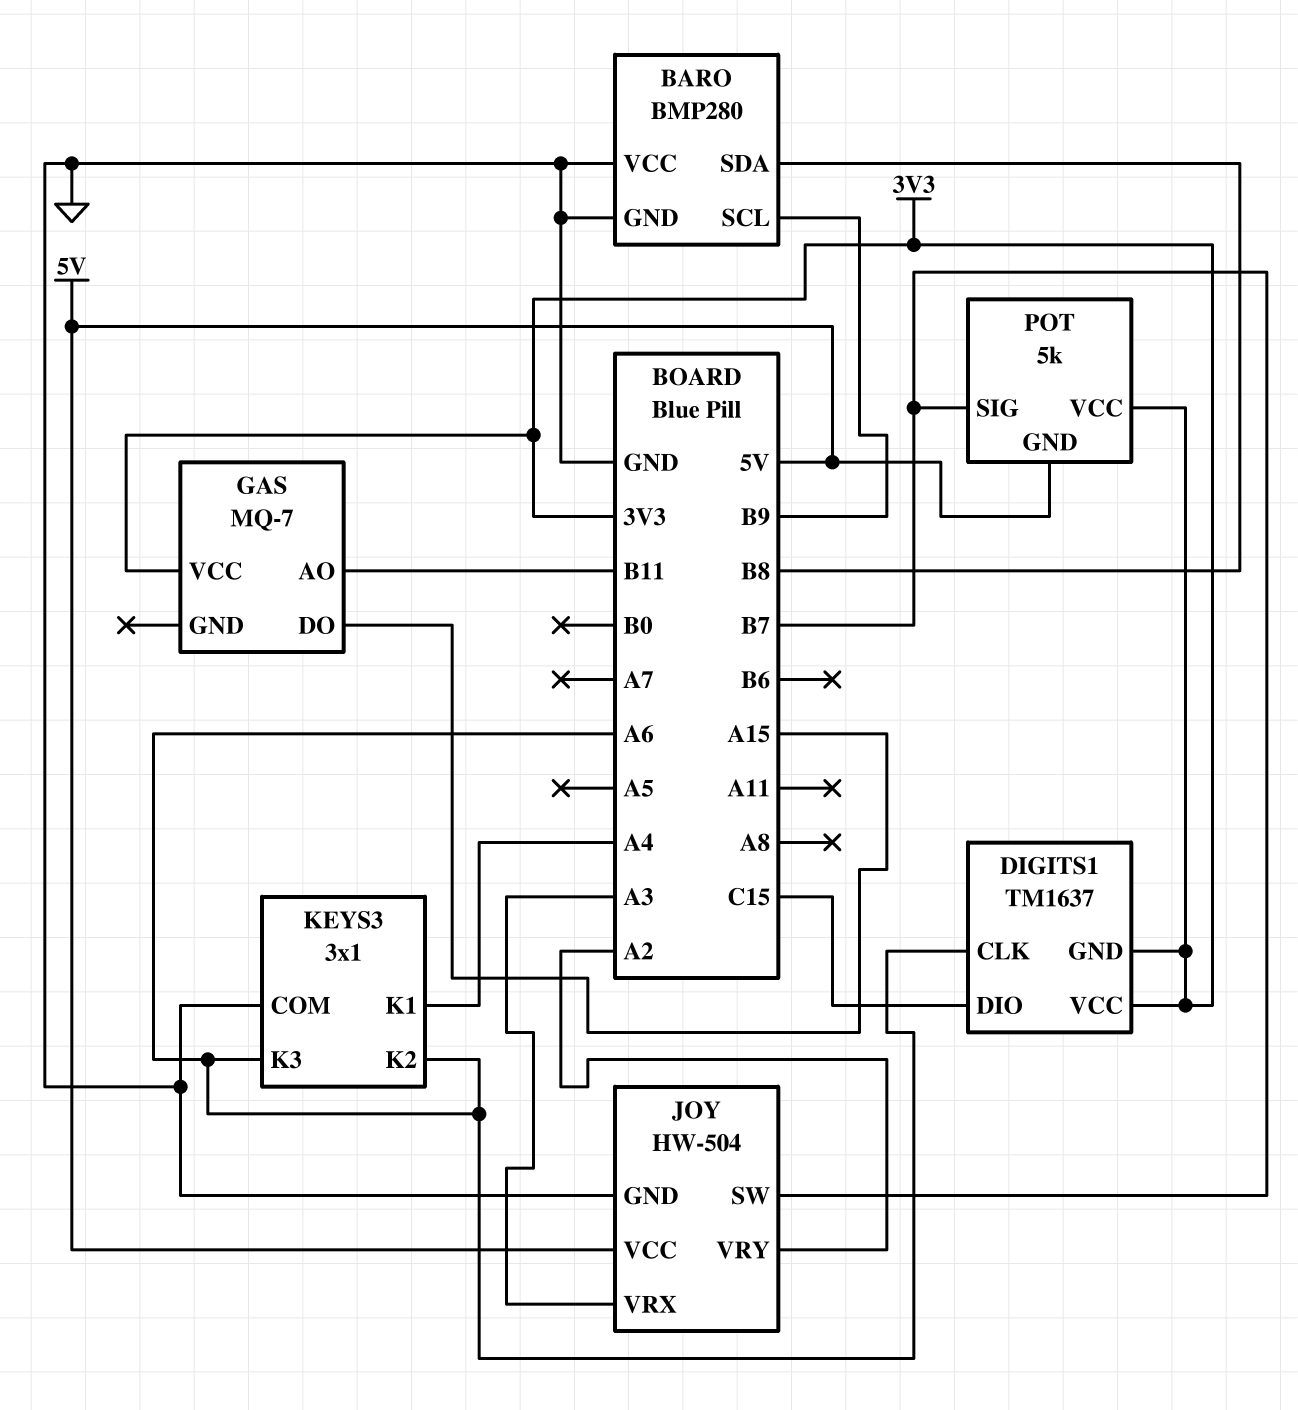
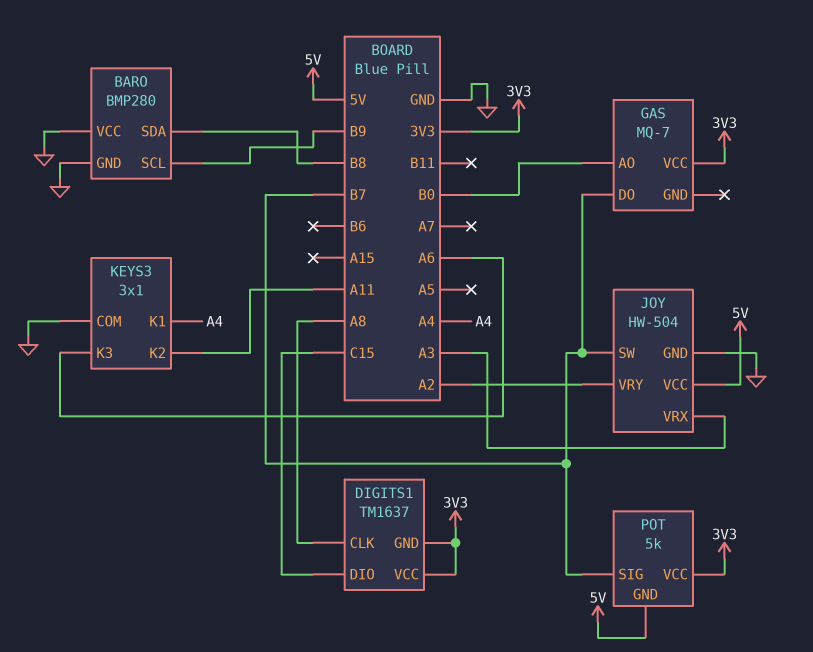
DIGITS1 pin CLK: A6 -> A8
GAS pin AO: B11 -> B0
GAS pin DO: A15 -> B7
KEYS3 pin K2: A6 -> A11

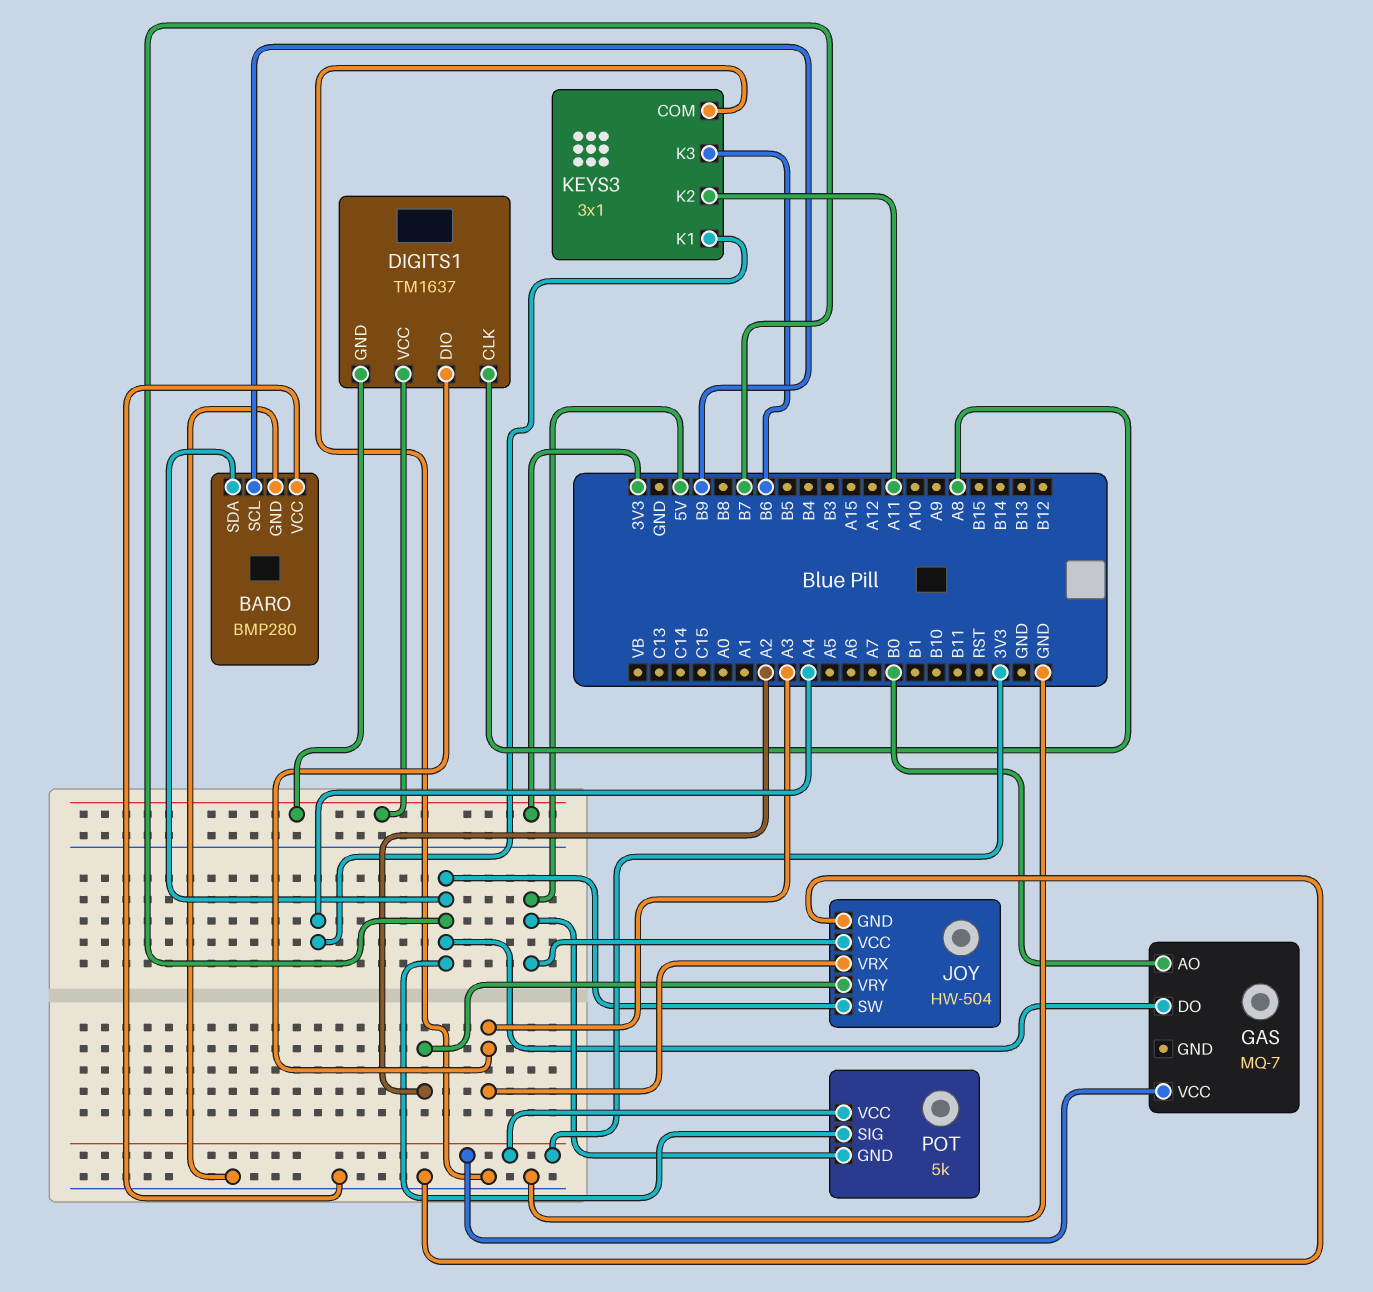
BARO pin SDA: B8 -> B7
DIGITS1 pin DIO: C15 -> A3
KEYS3 pin K3: A6 -> B6

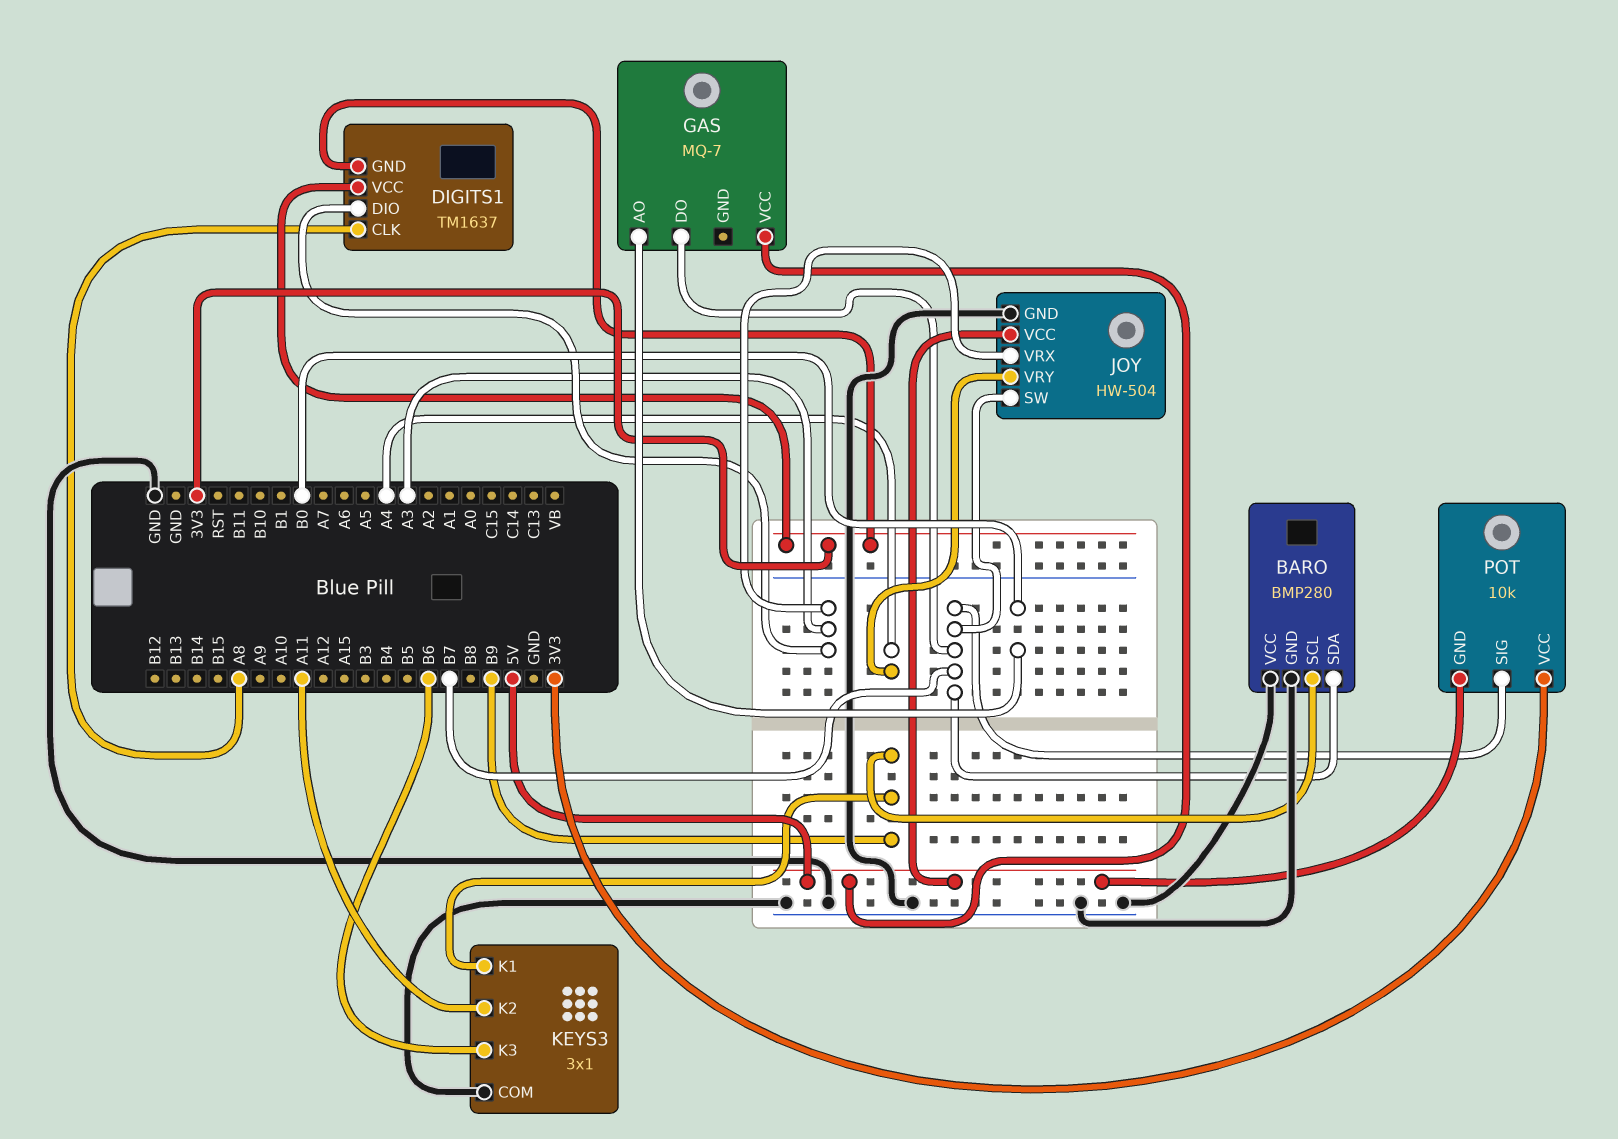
GAS pin VCC: 3V3 -> 5V
JOY pin VRY: A2 -> A4
KEYS3 pin K1: A4 -> B9
POT: 5k -> 10k

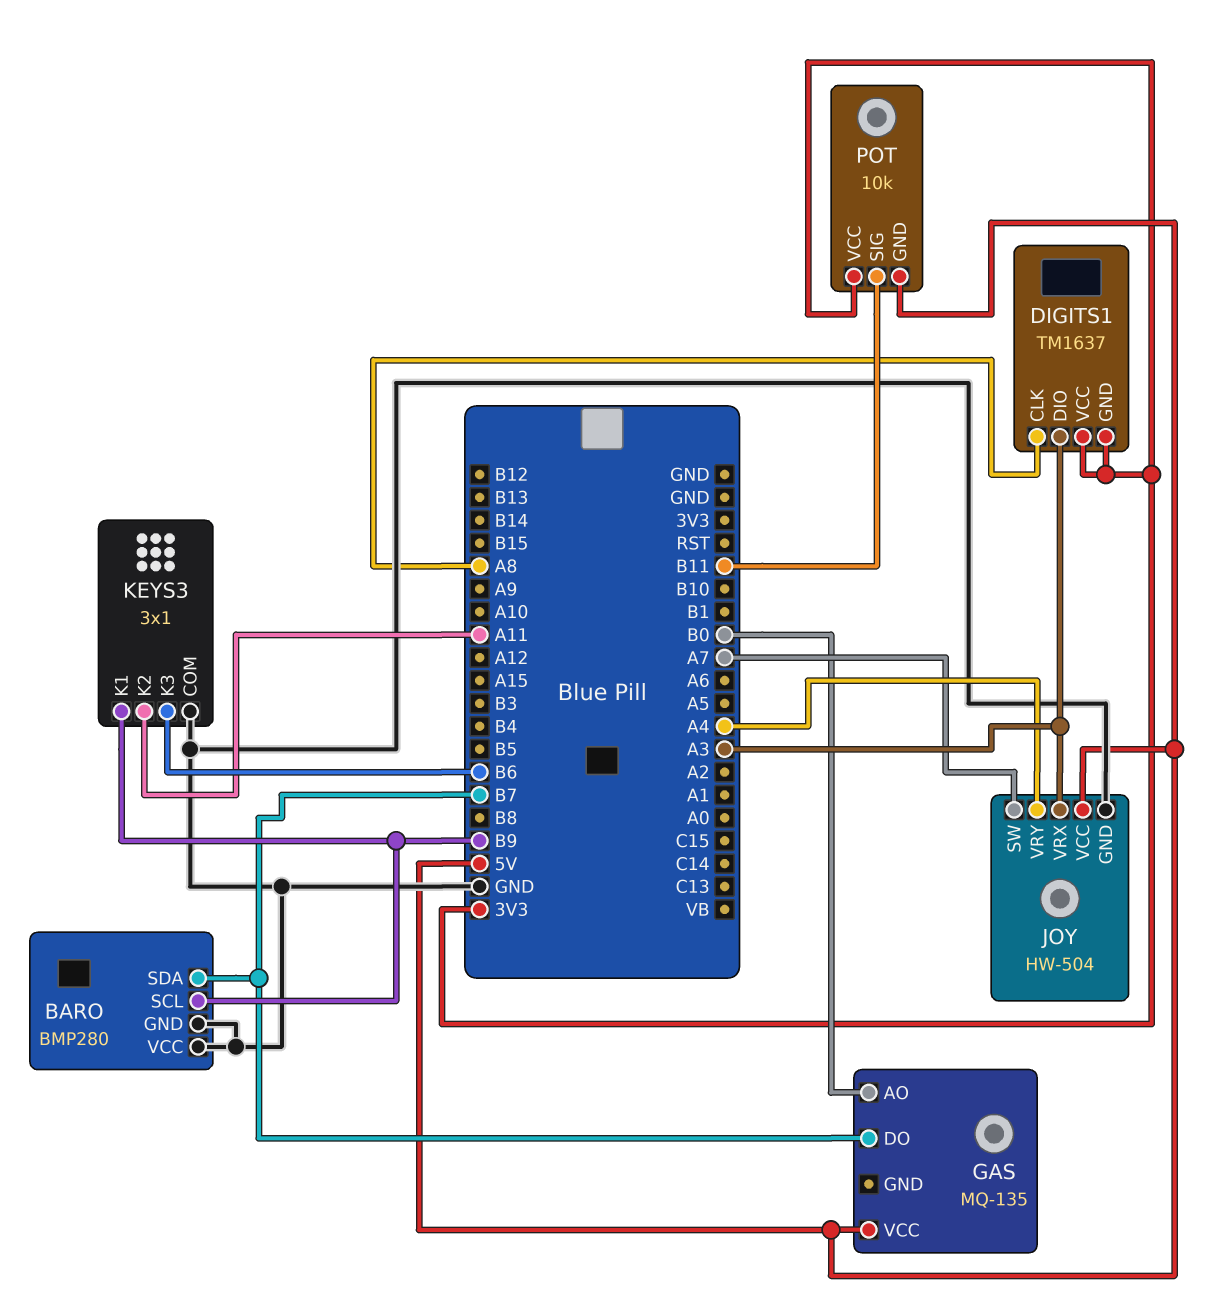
GAS: MQ-7 -> MQ-135
JOY pin SW: B7 -> A7
POT pin SIG: B7 -> B11

